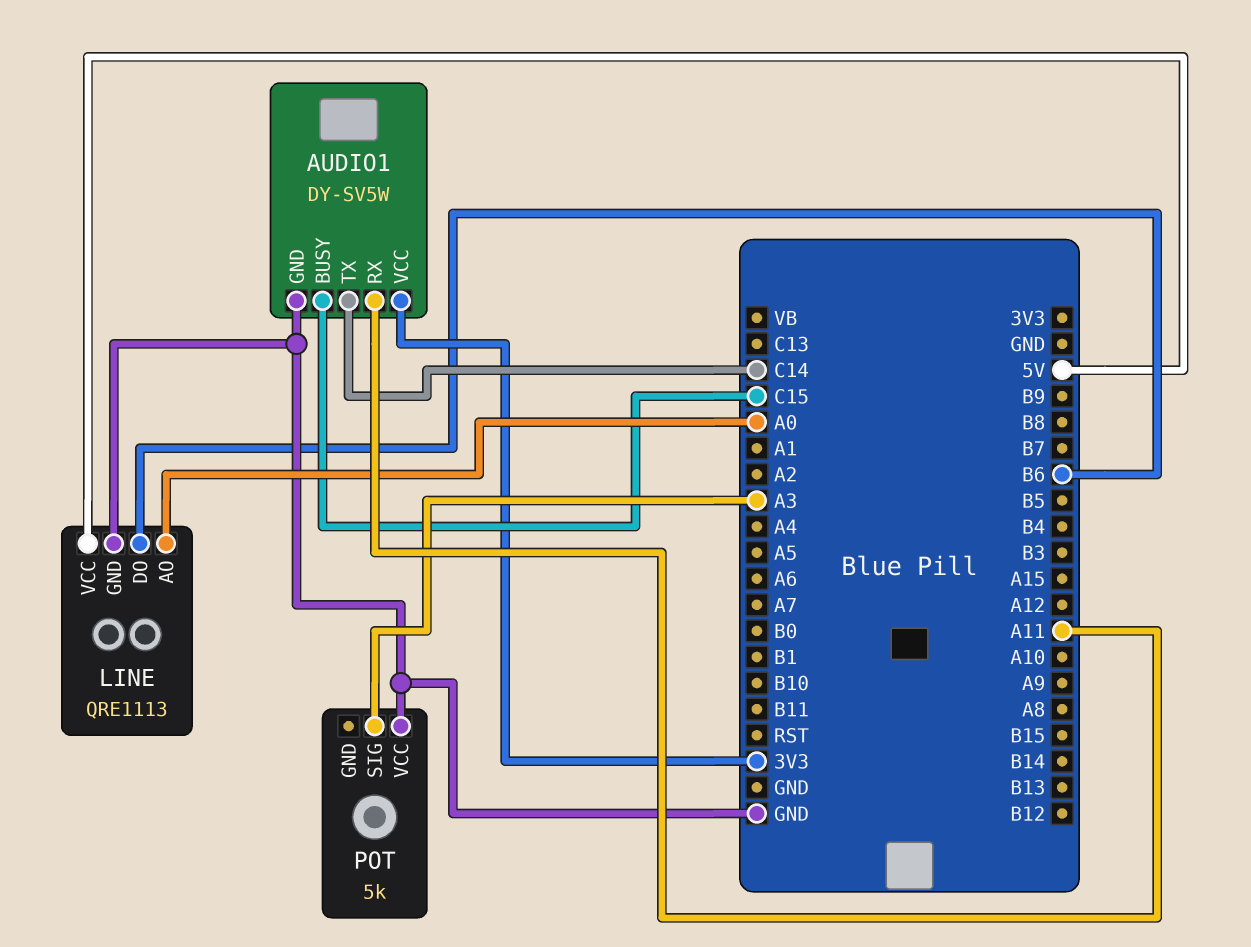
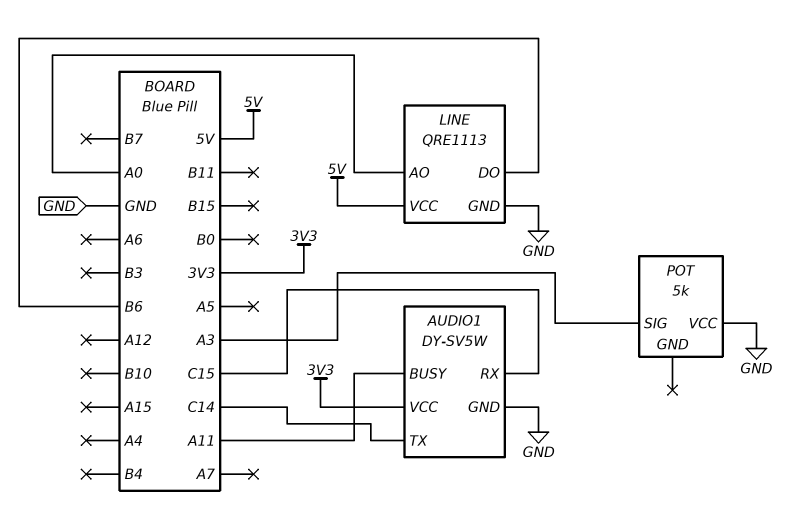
AUDIO1 pin BUSY: C15 -> A11
AUDIO1 pin RX: A11 -> C15

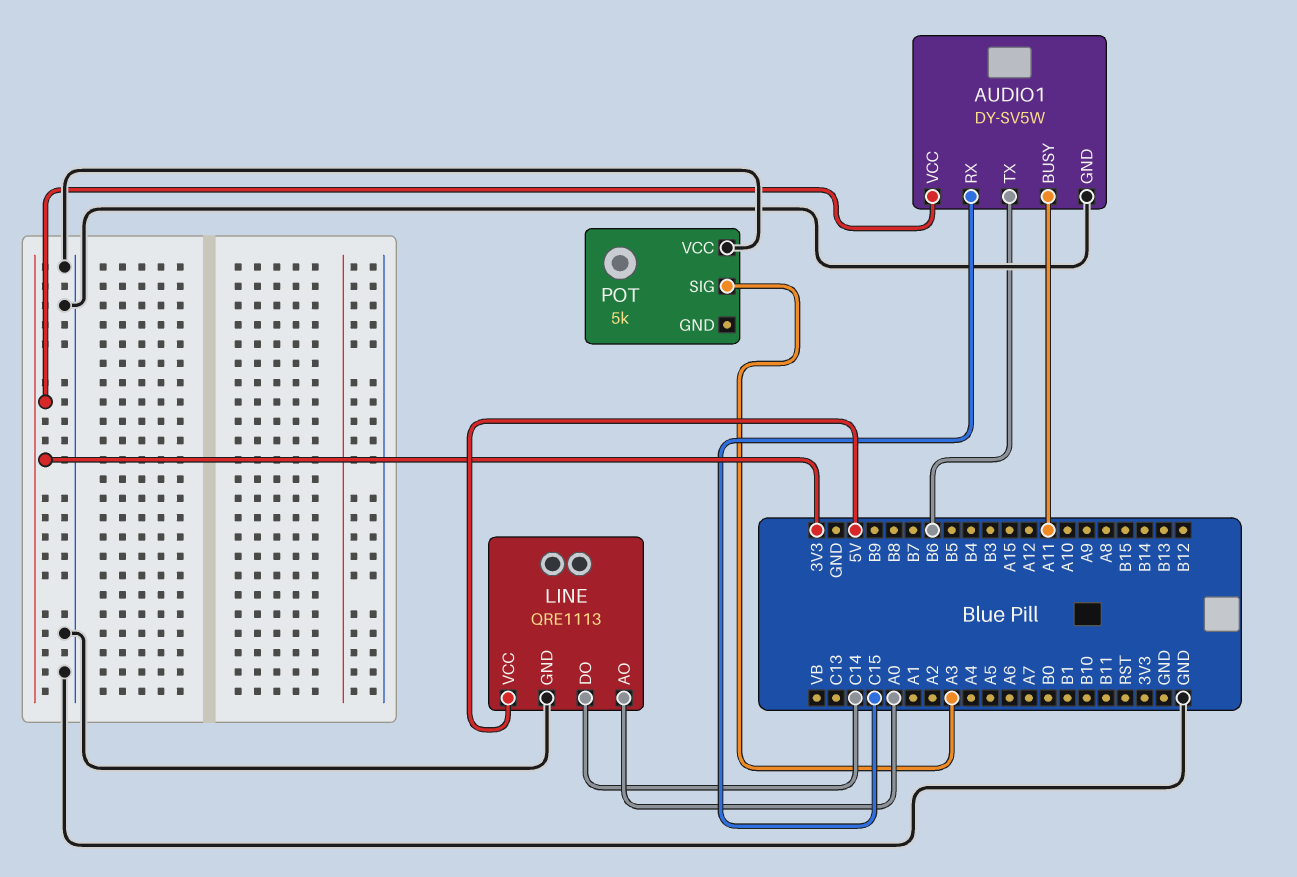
AUDIO1 pin TX: C14 -> B6
LINE pin DO: B6 -> C14

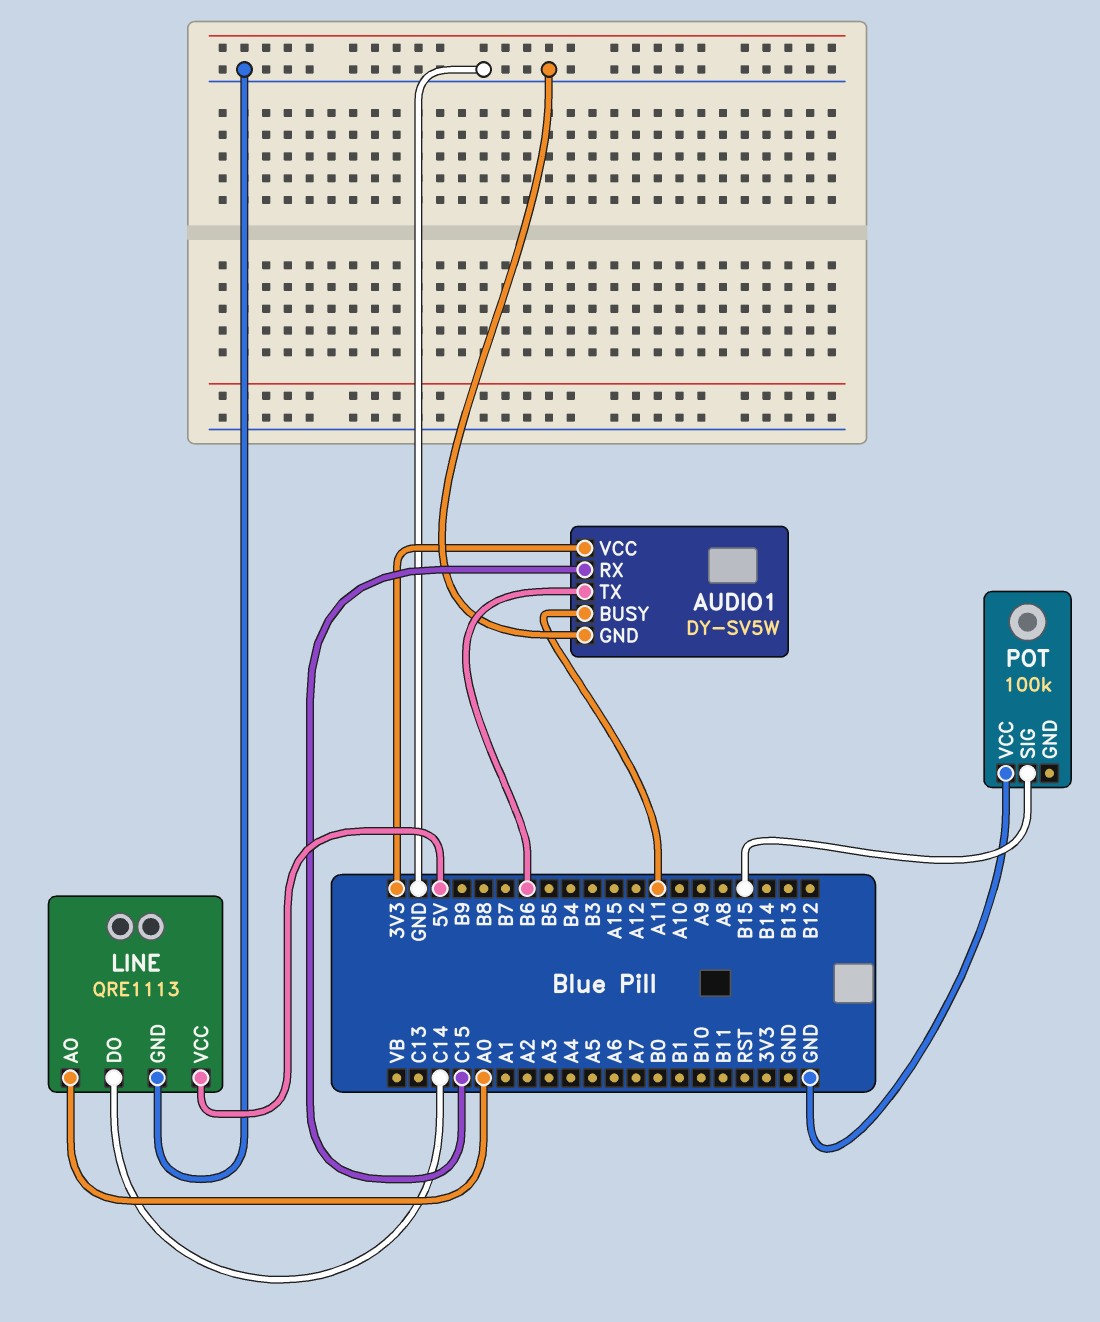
POT: 5k -> 100k
POT pin SIG: A3 -> B15

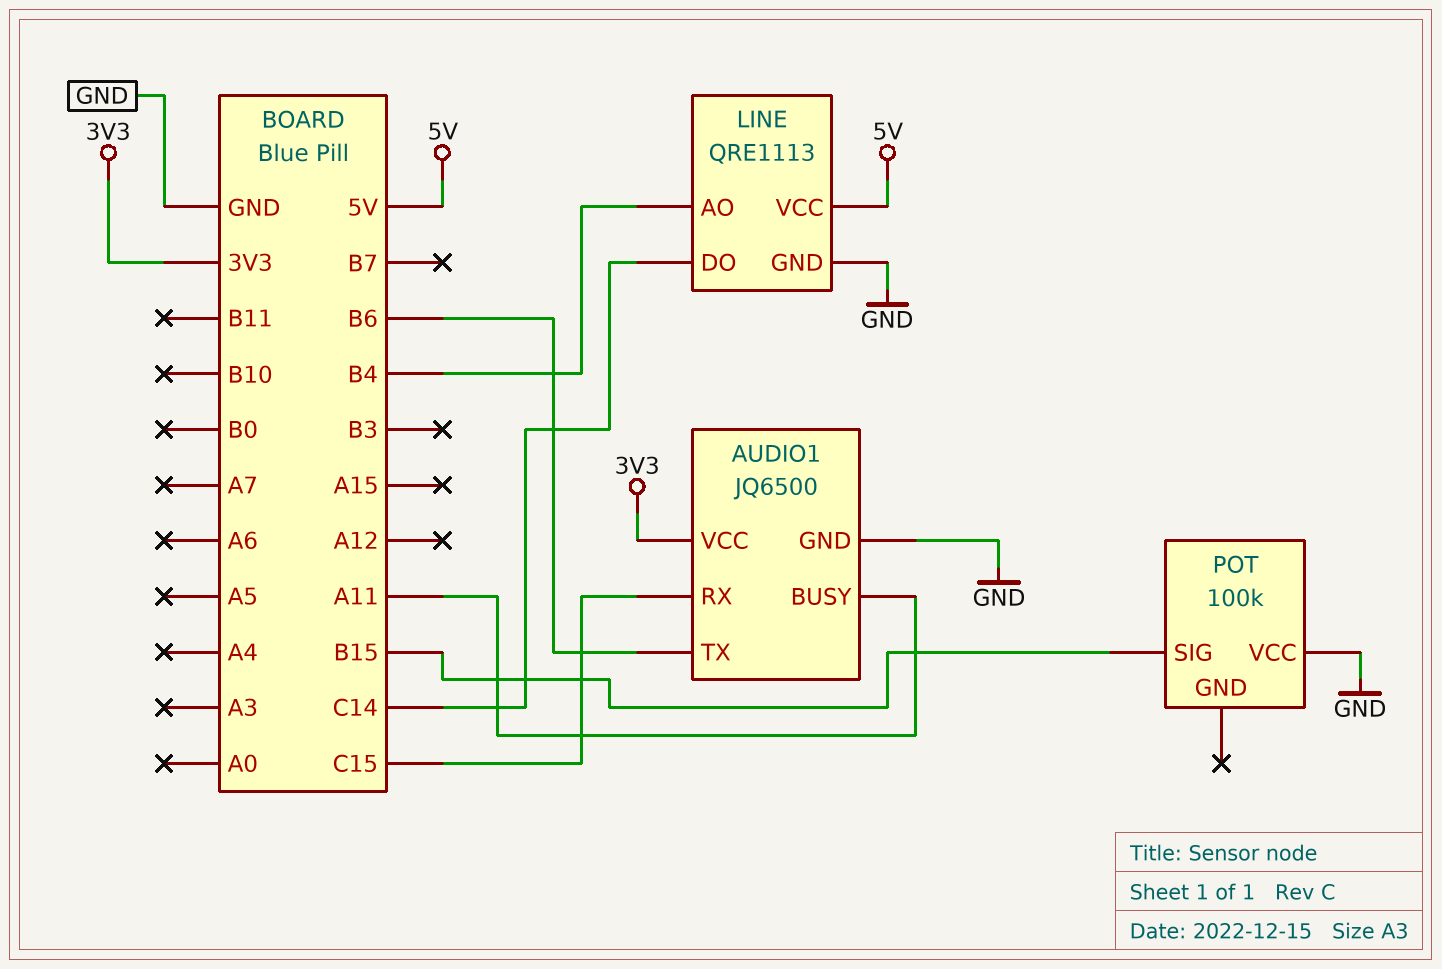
AUDIO1: DY-SV5W -> JQ6500
LINE pin AO: A0 -> B4

